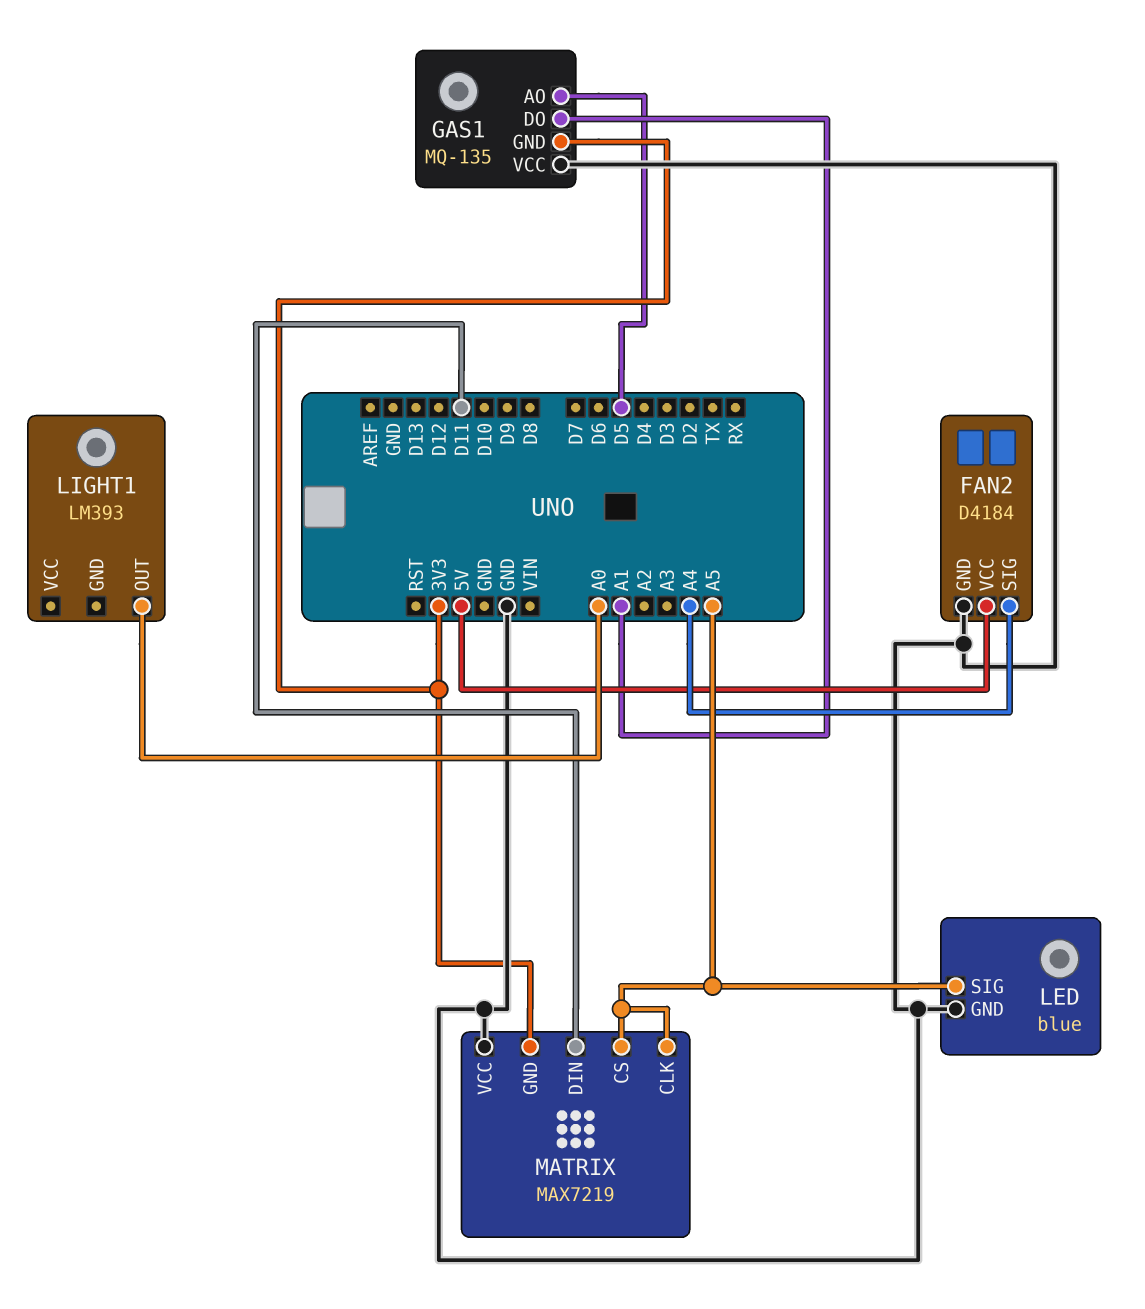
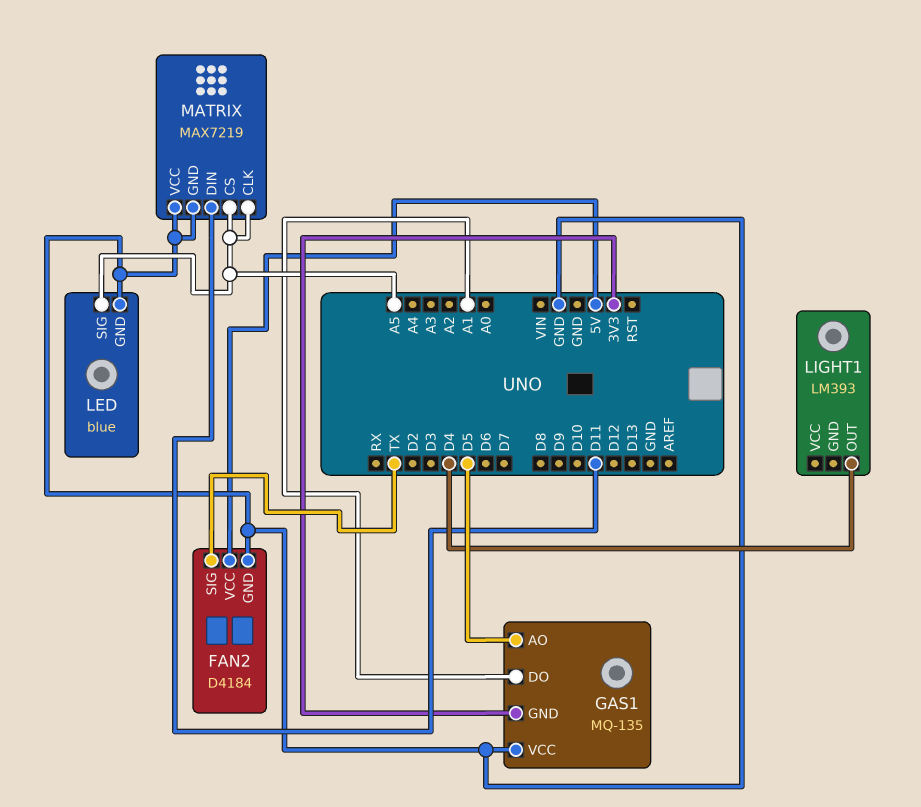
FAN2 pin SIG: A4 -> TX
LIGHT1 pin OUT: A0 -> D4
MATRIX pin GND: 3V3 -> GND

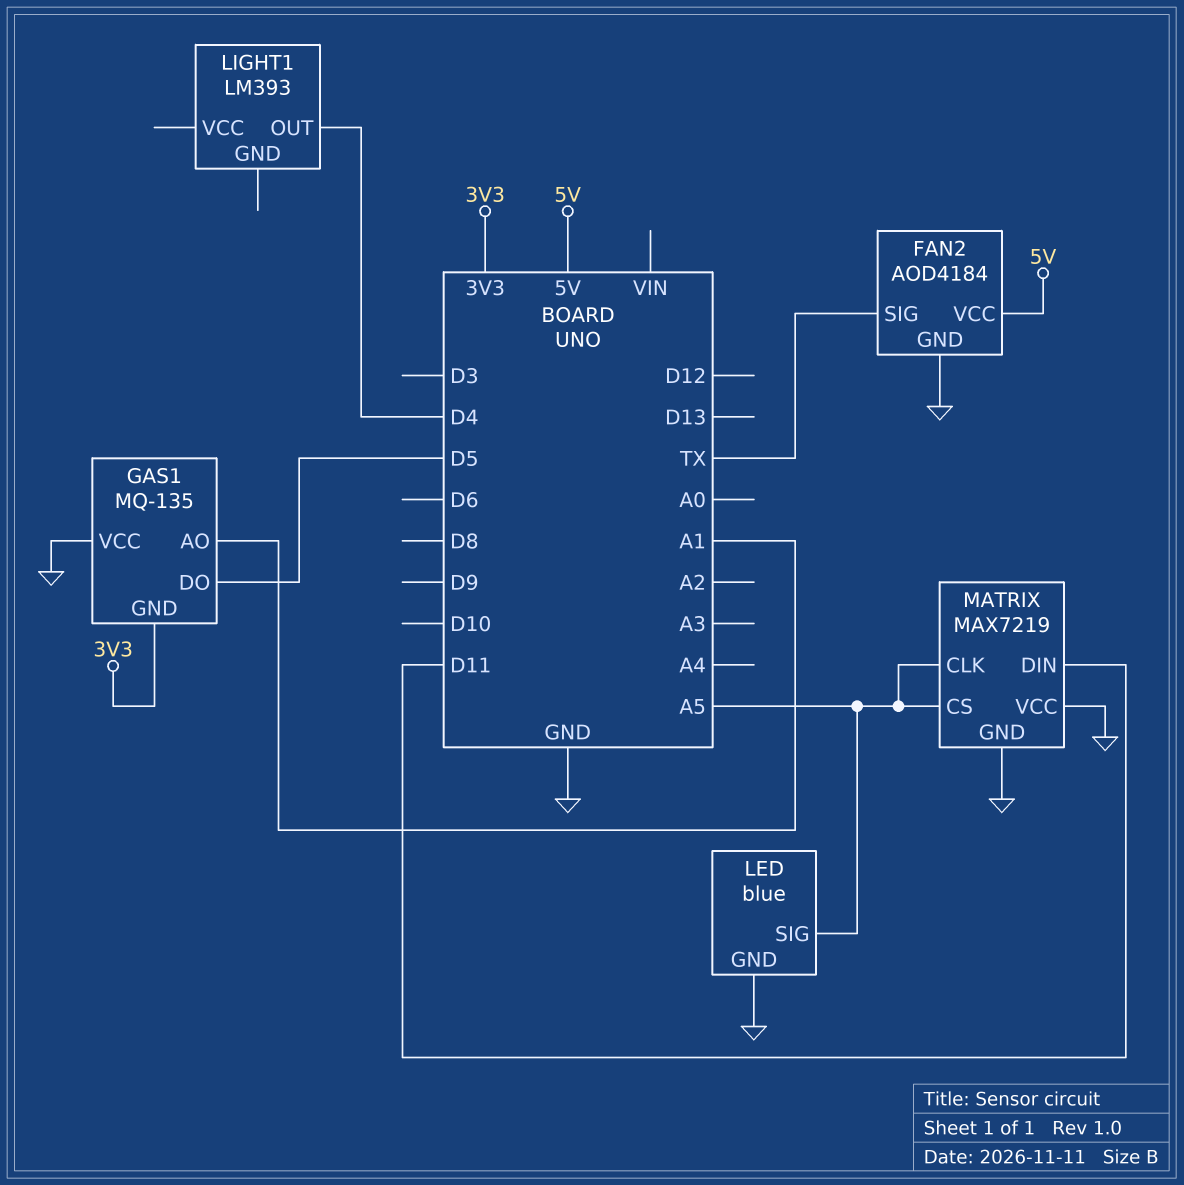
FAN2: D4184 -> AOD4184
GAS1 pin AO: D5 -> A1
GAS1 pin DO: A1 -> D5

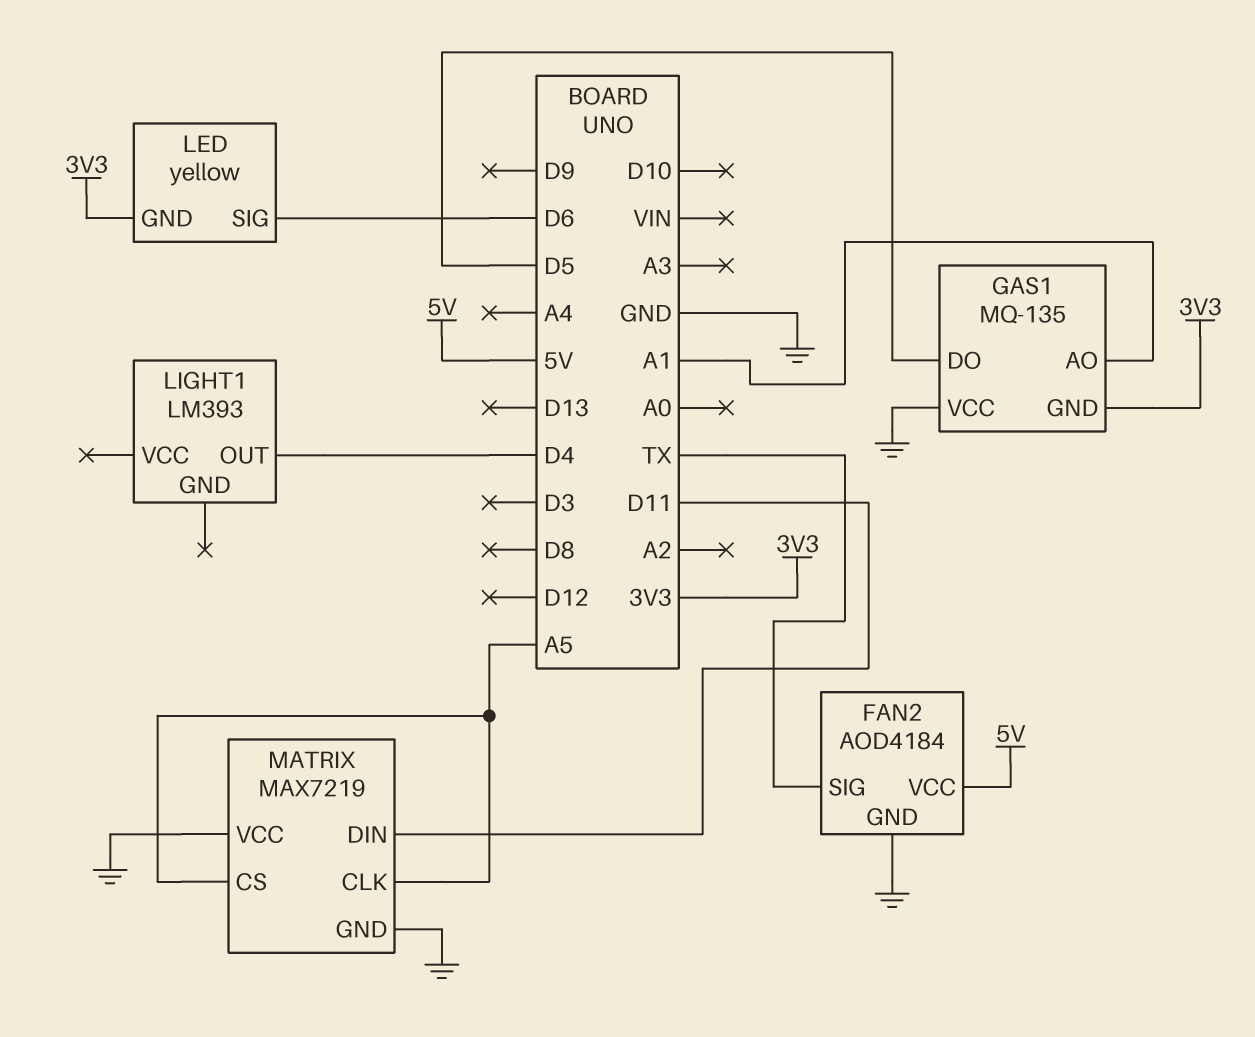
LED: blue -> yellow
LED pin GND: GND -> 3V3
LED pin SIG: A5 -> D6

